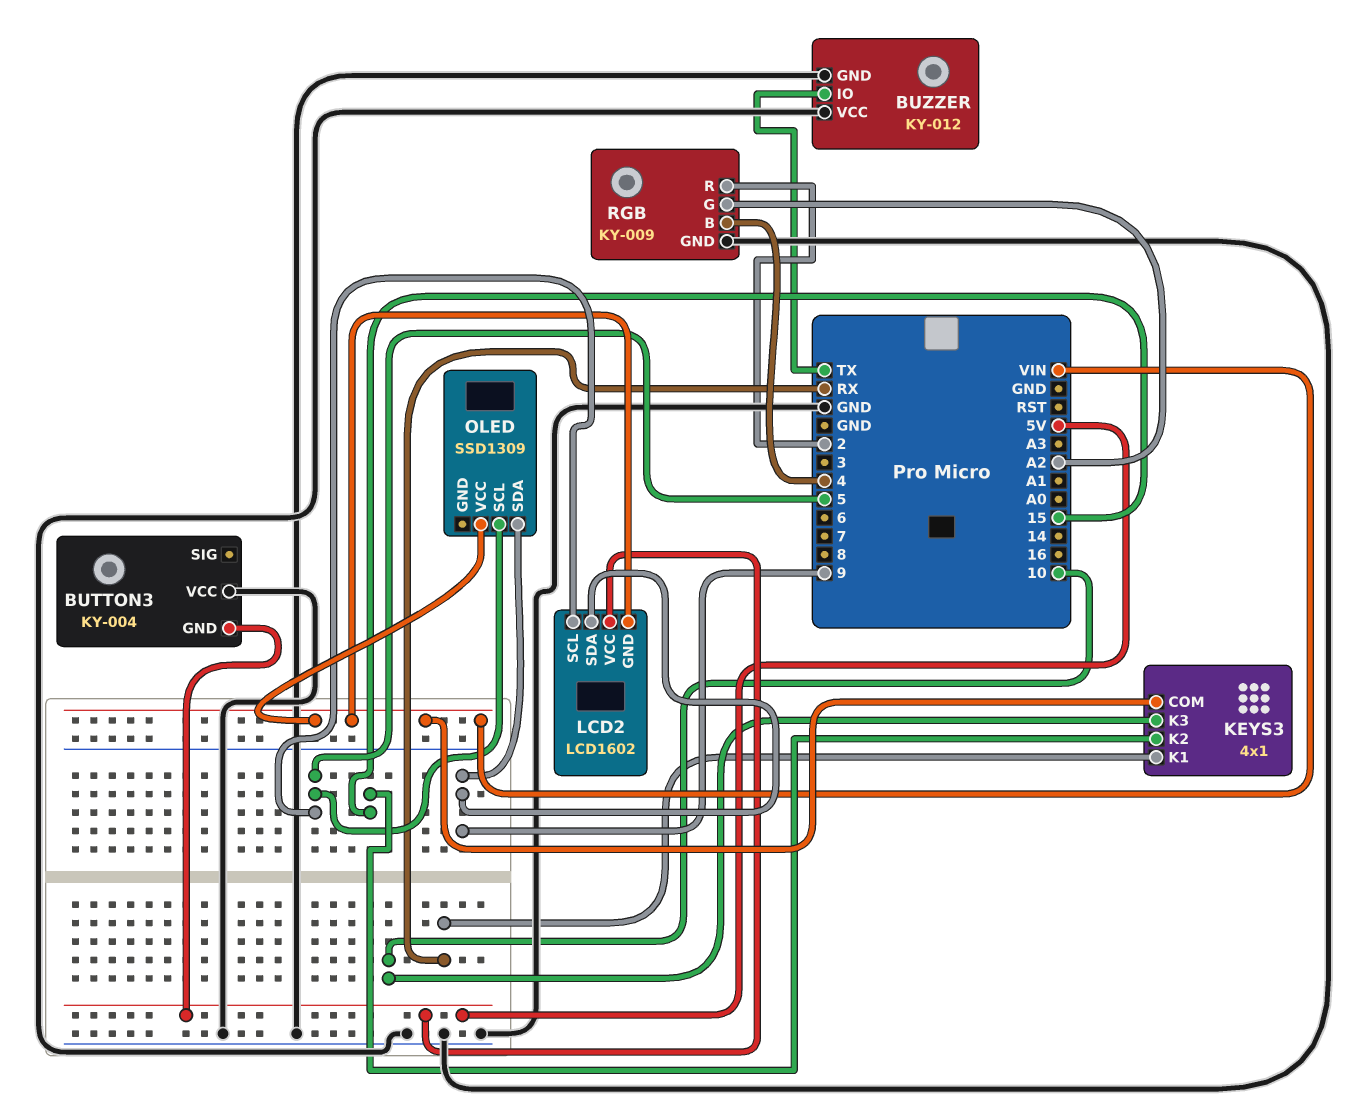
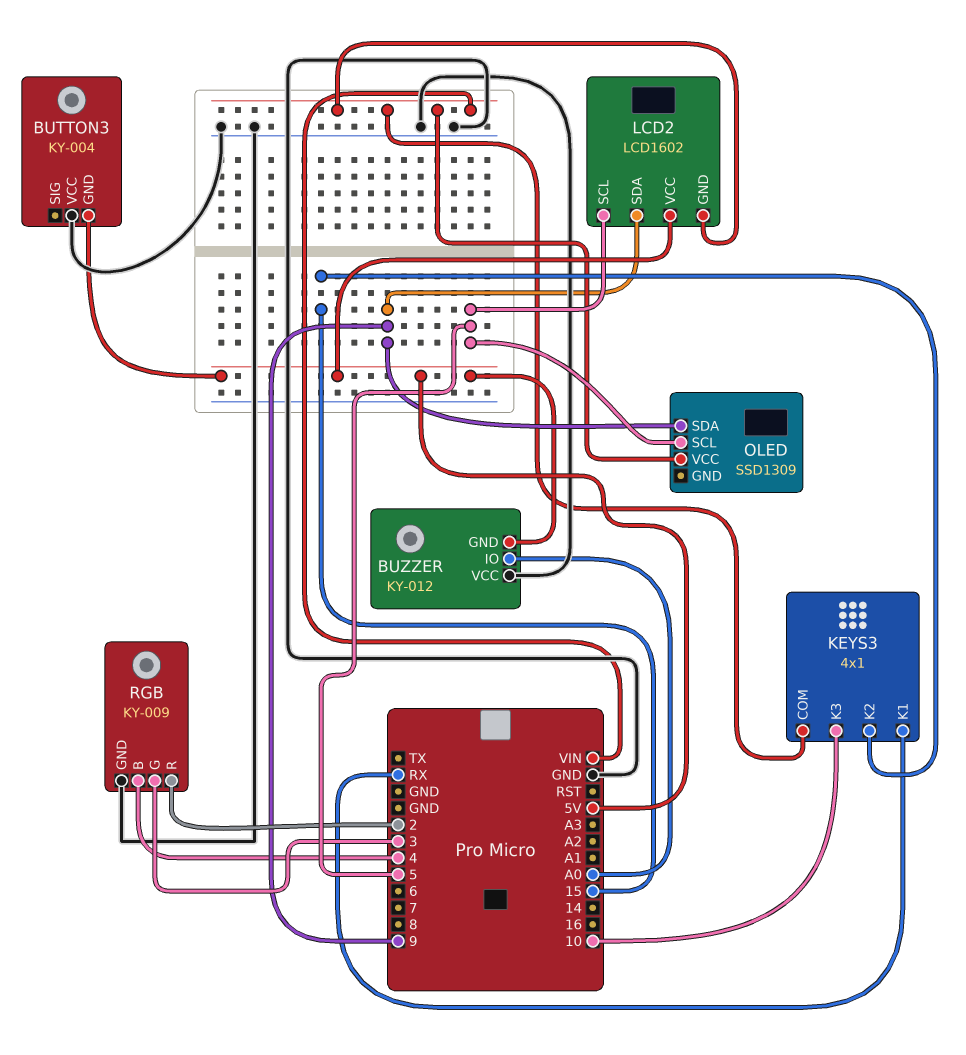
BUZZER pin GND: GND -> 5V
BUZZER pin IO: TX -> A0
RGB pin G: A2 -> 3

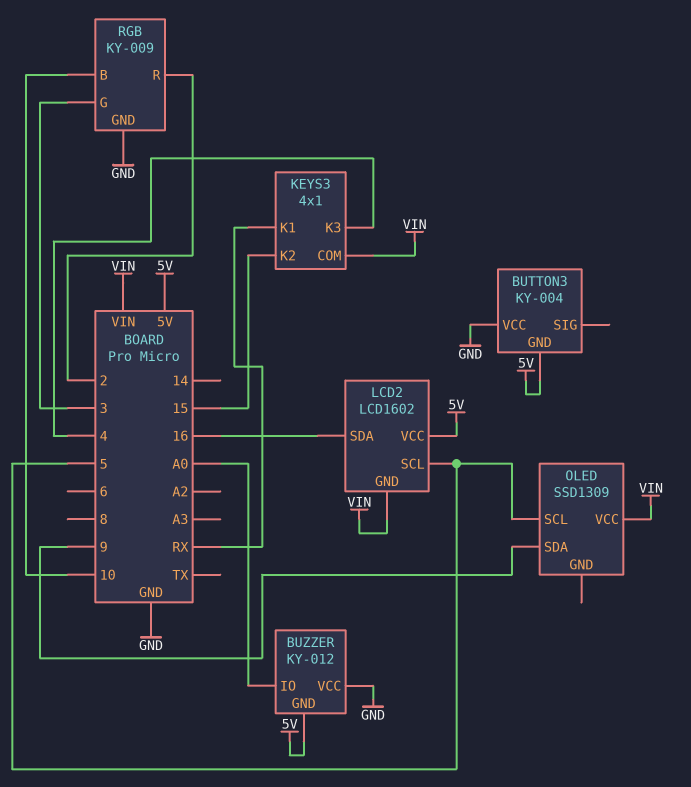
KEYS3 pin K3: 10 -> 4
LCD2 pin SDA: 9 -> 16
RGB pin B: 4 -> 10

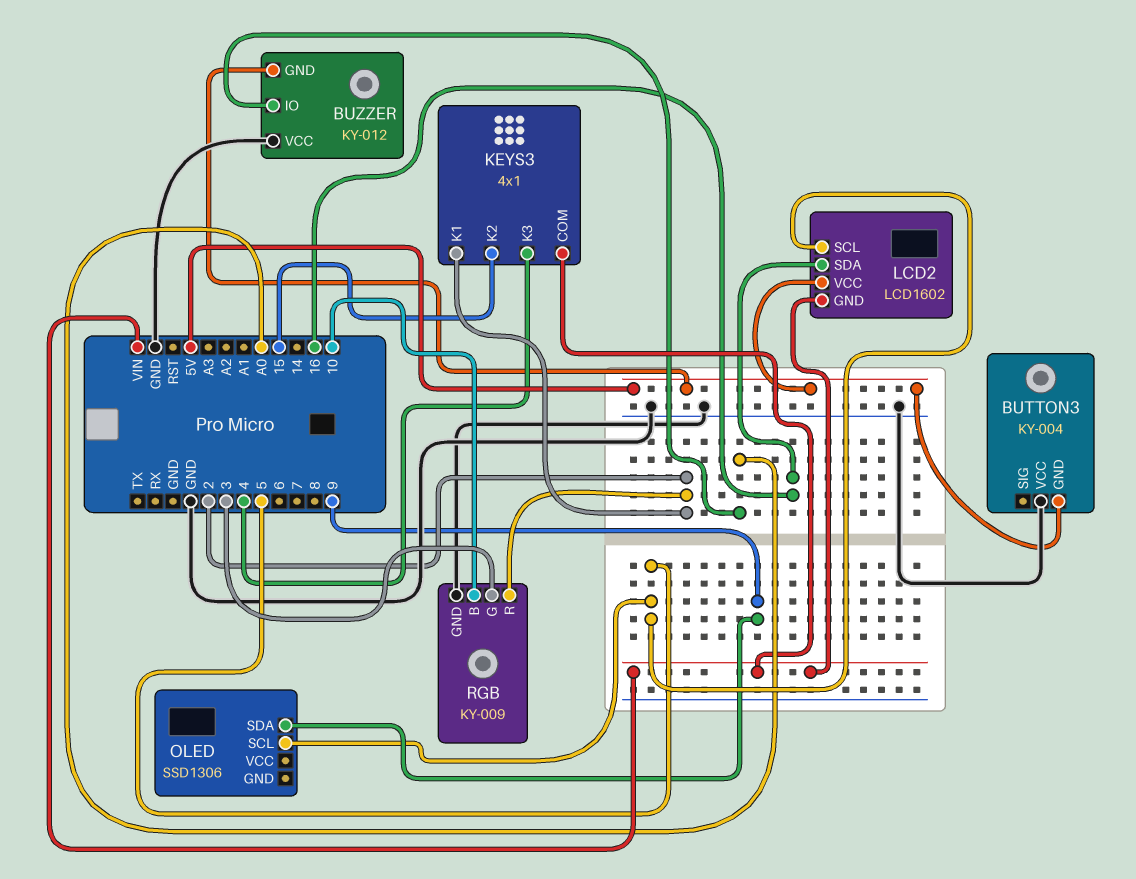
KEYS3 pin K1: RX -> 2
OLED: SSD1309 -> SSD1306
OLED pin VCC: VIN -> none

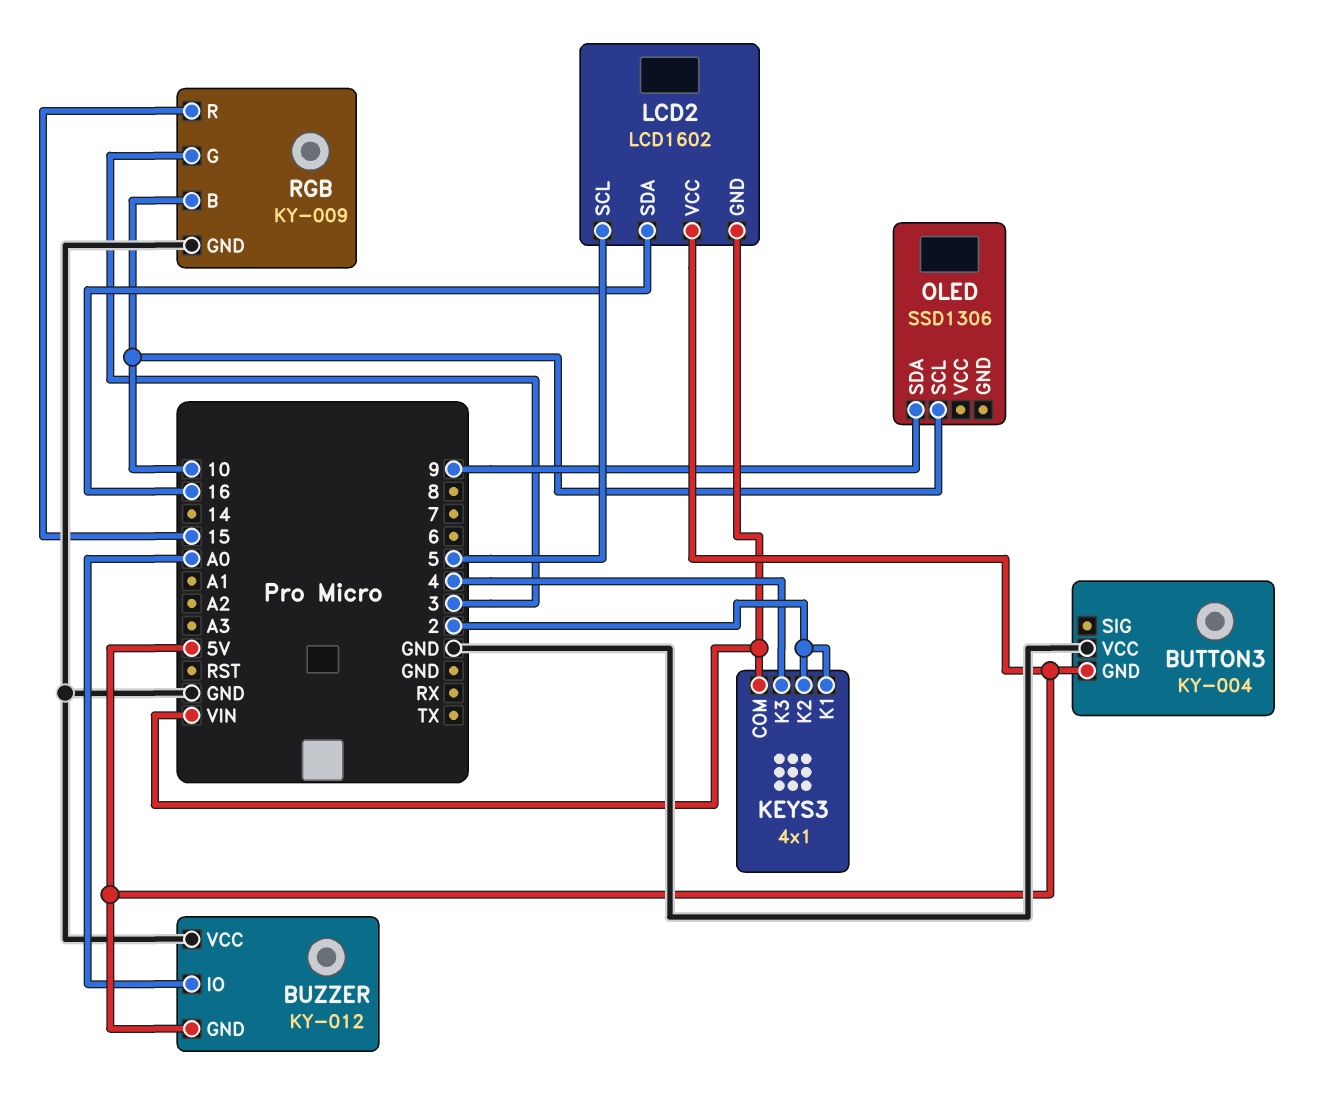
KEYS3 pin K2: 15 -> 2
OLED pin SCL: 5 -> 10
RGB pin R: 2 -> 15

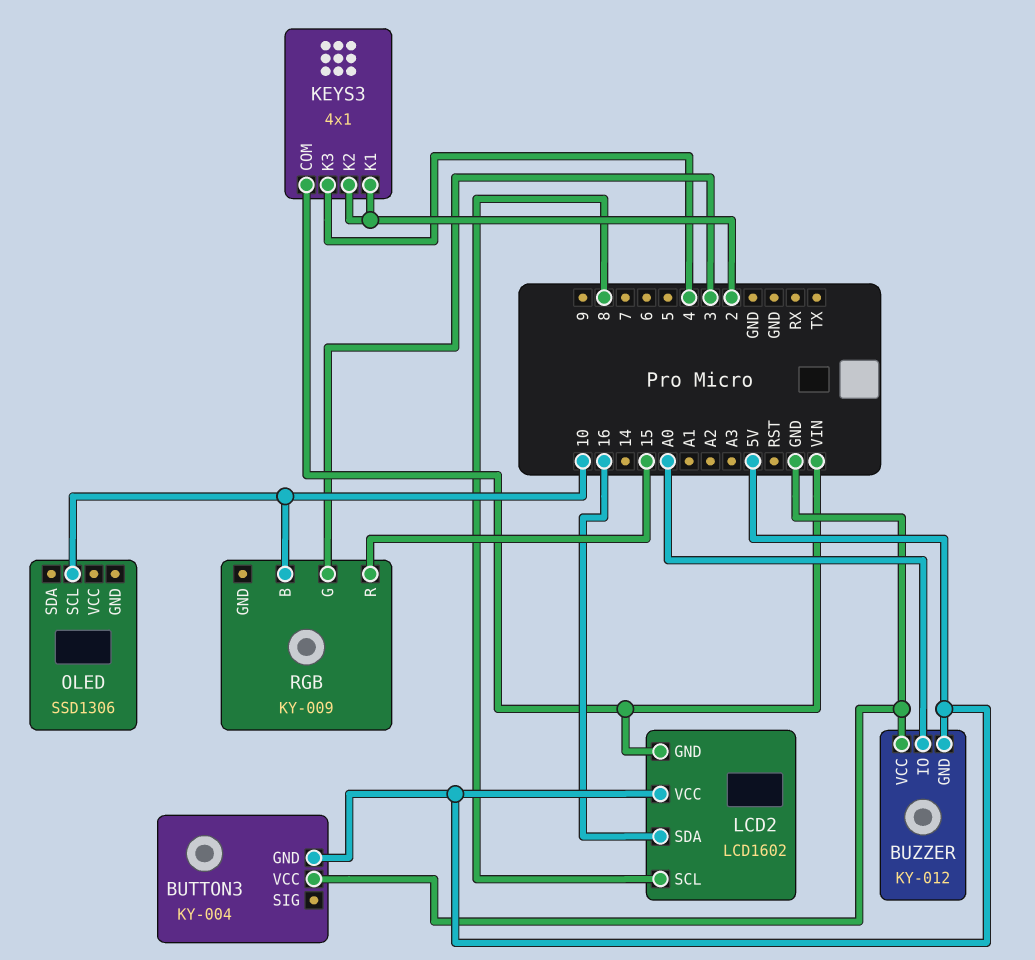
LCD2 pin SCL: 5 -> 8
OLED pin SDA: 9 -> none
RGB pin GND: GND -> none

